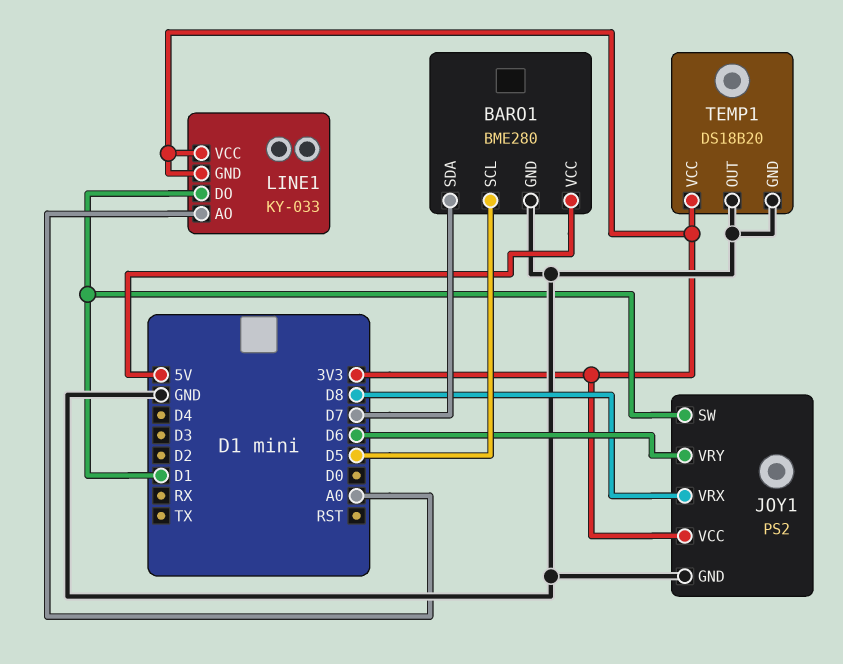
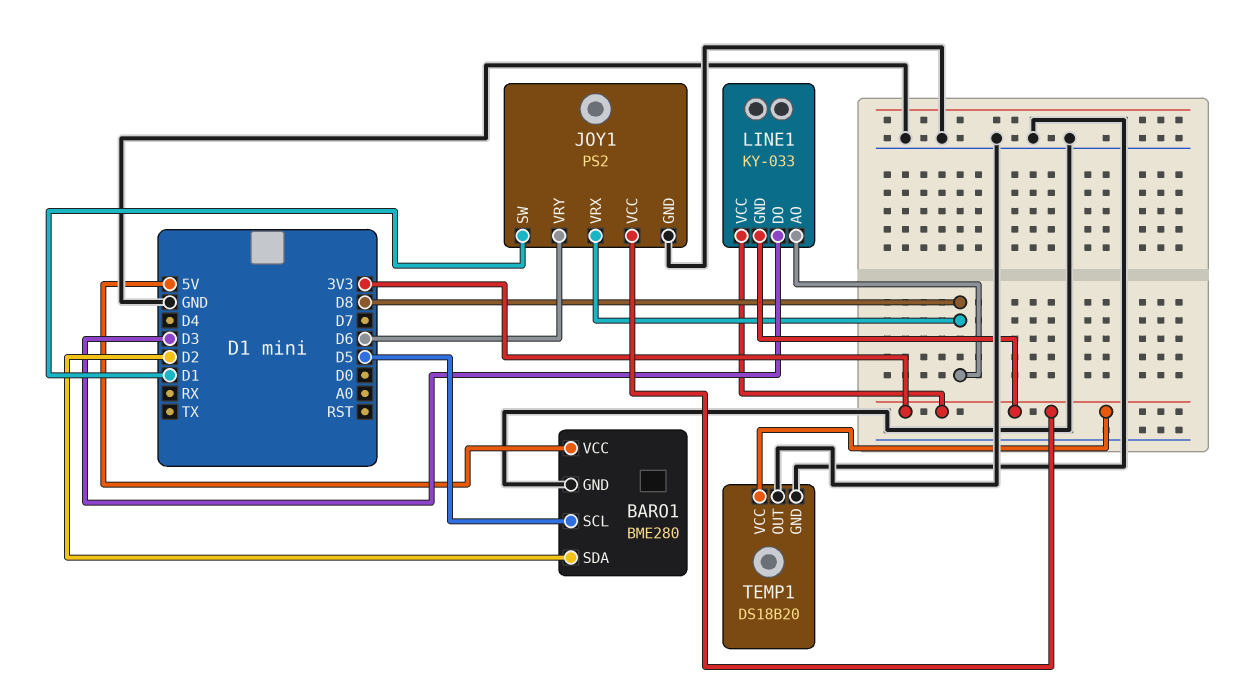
BARO1 pin SDA: D7 -> D2
LINE1 pin AO: A0 -> D8
LINE1 pin DO: D1 -> D3

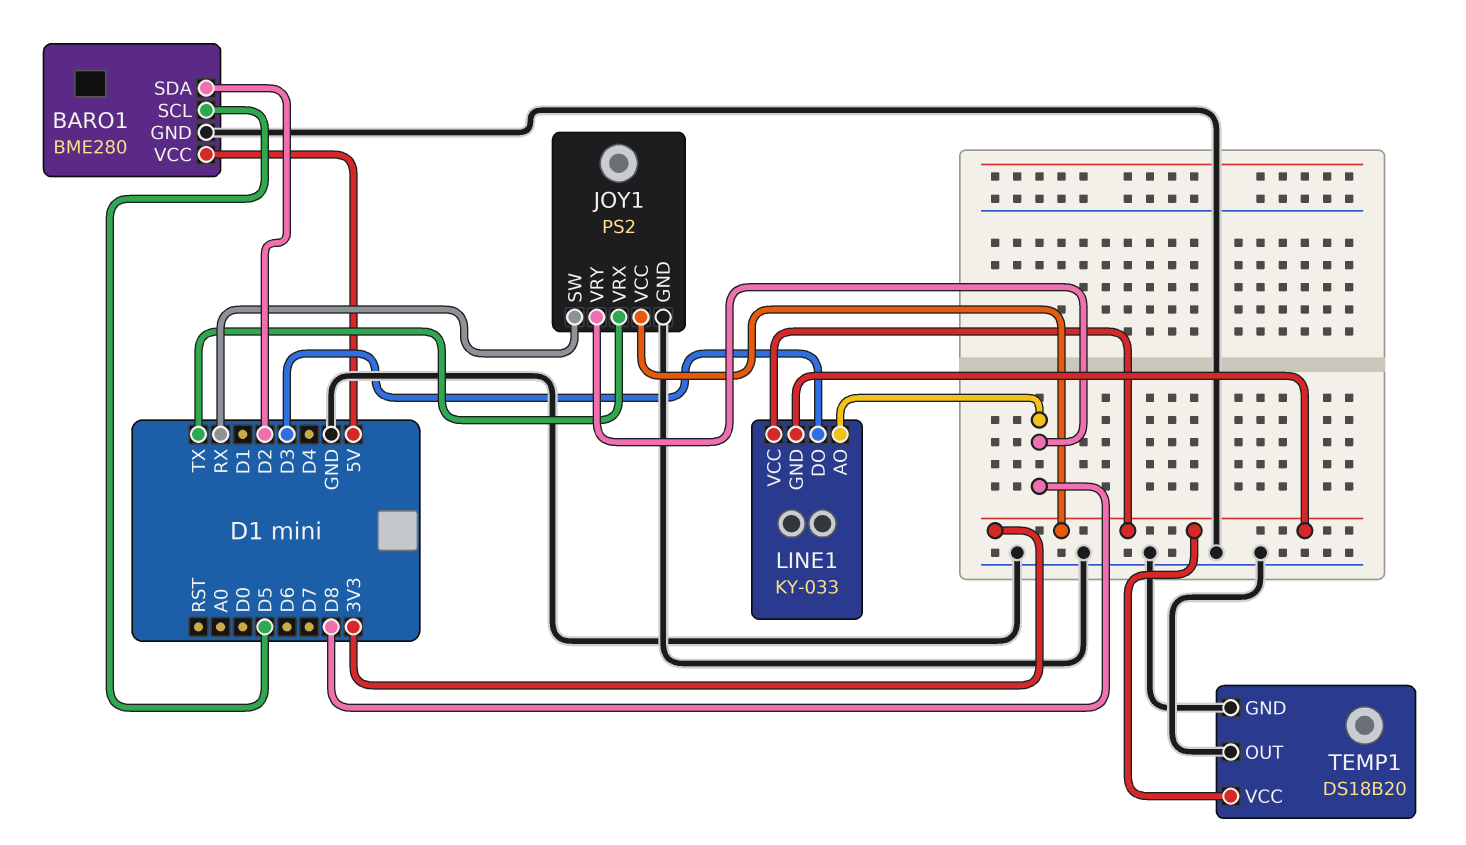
JOY1 pin SW: D1 -> RX
JOY1 pin VRX: D8 -> TX
JOY1 pin VRY: D6 -> D8

